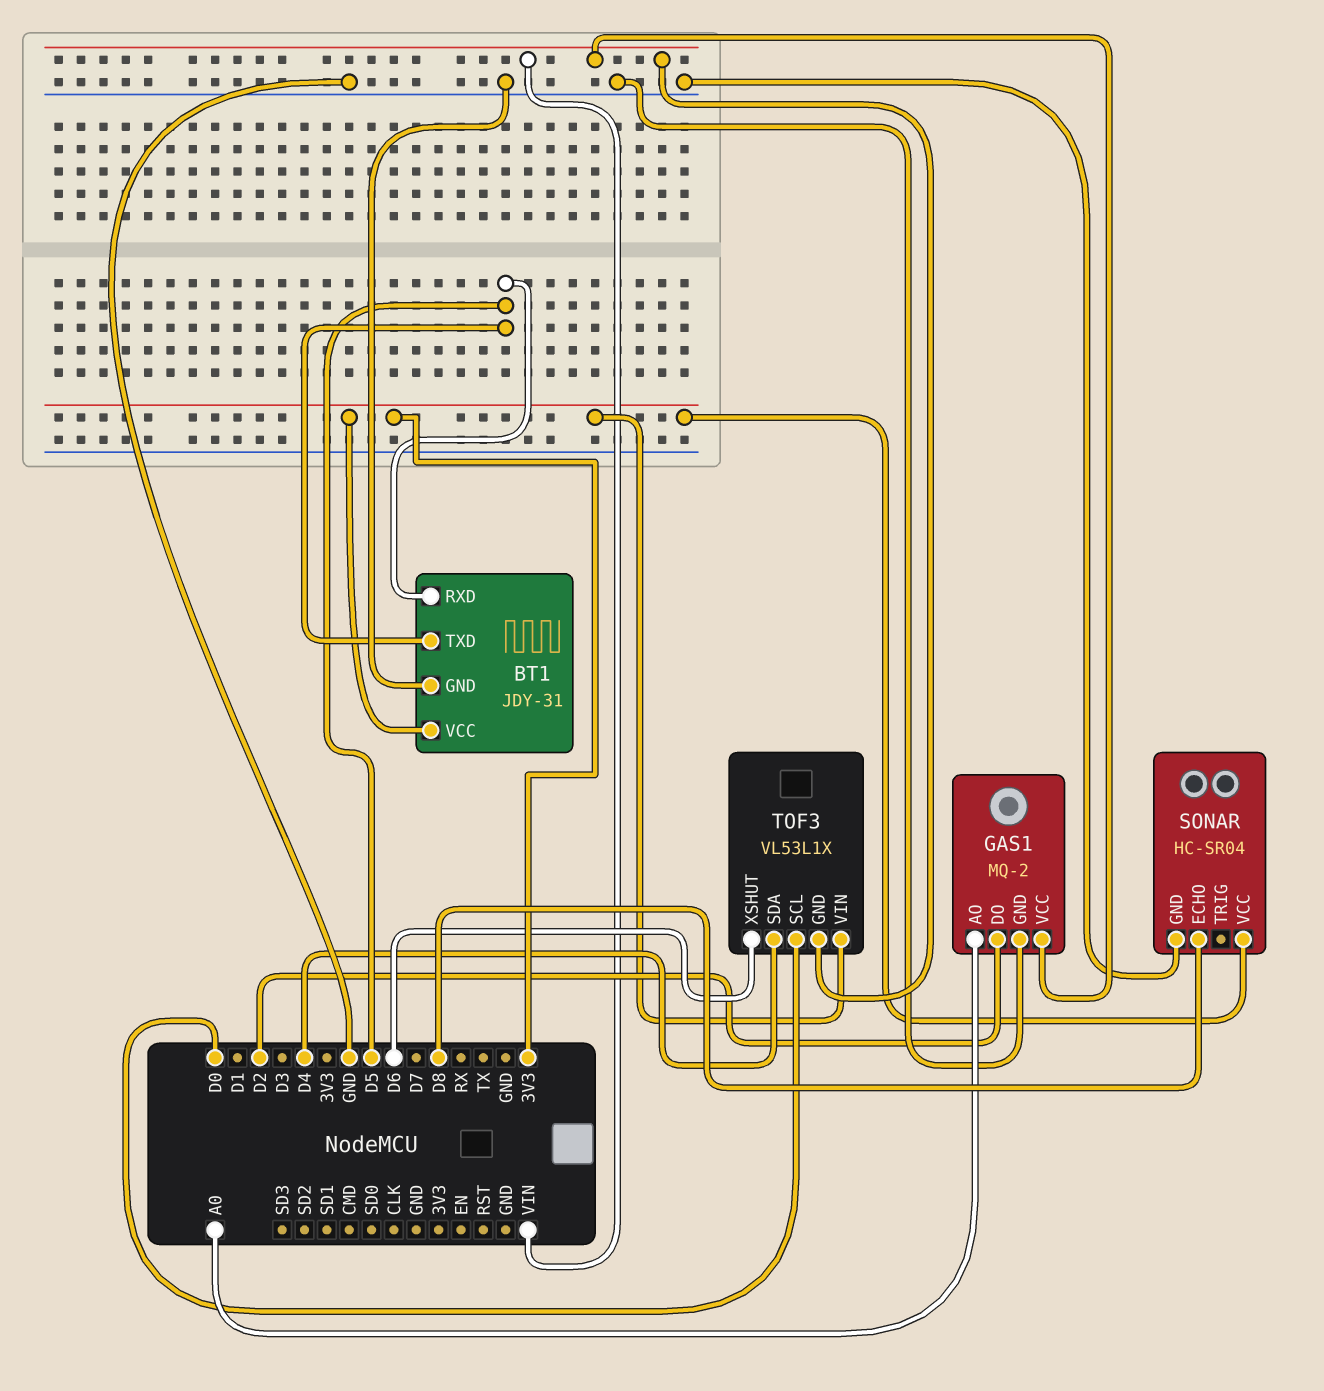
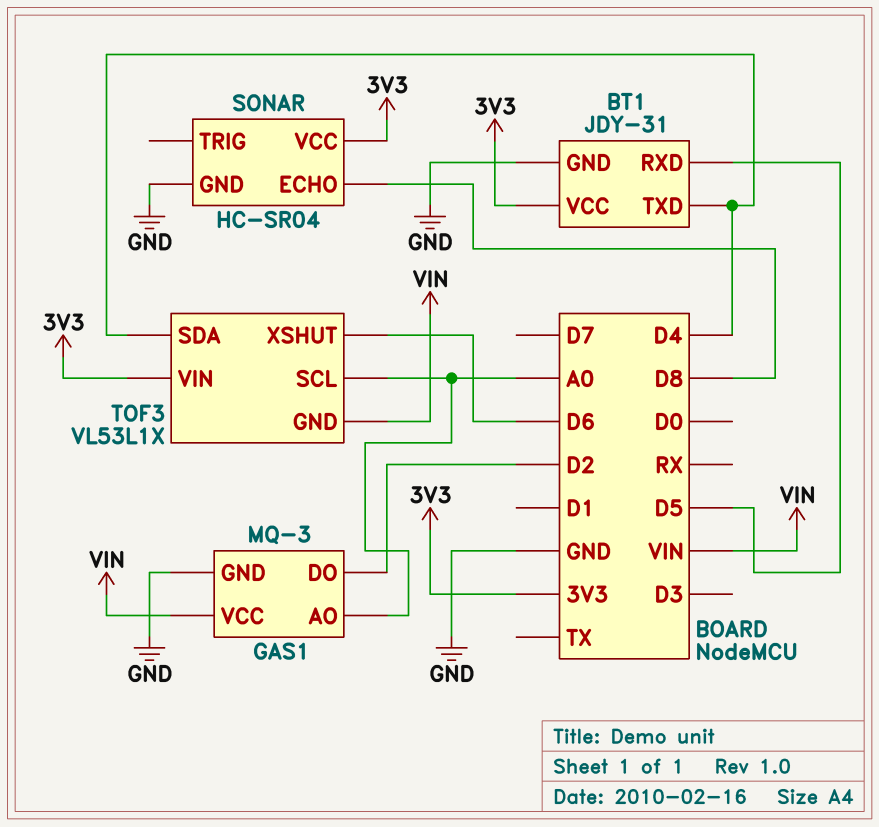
BT1 pin TXD: D5 -> D4
GAS1: MQ-2 -> MQ-3
TOF3 pin SCL: D0 -> A0

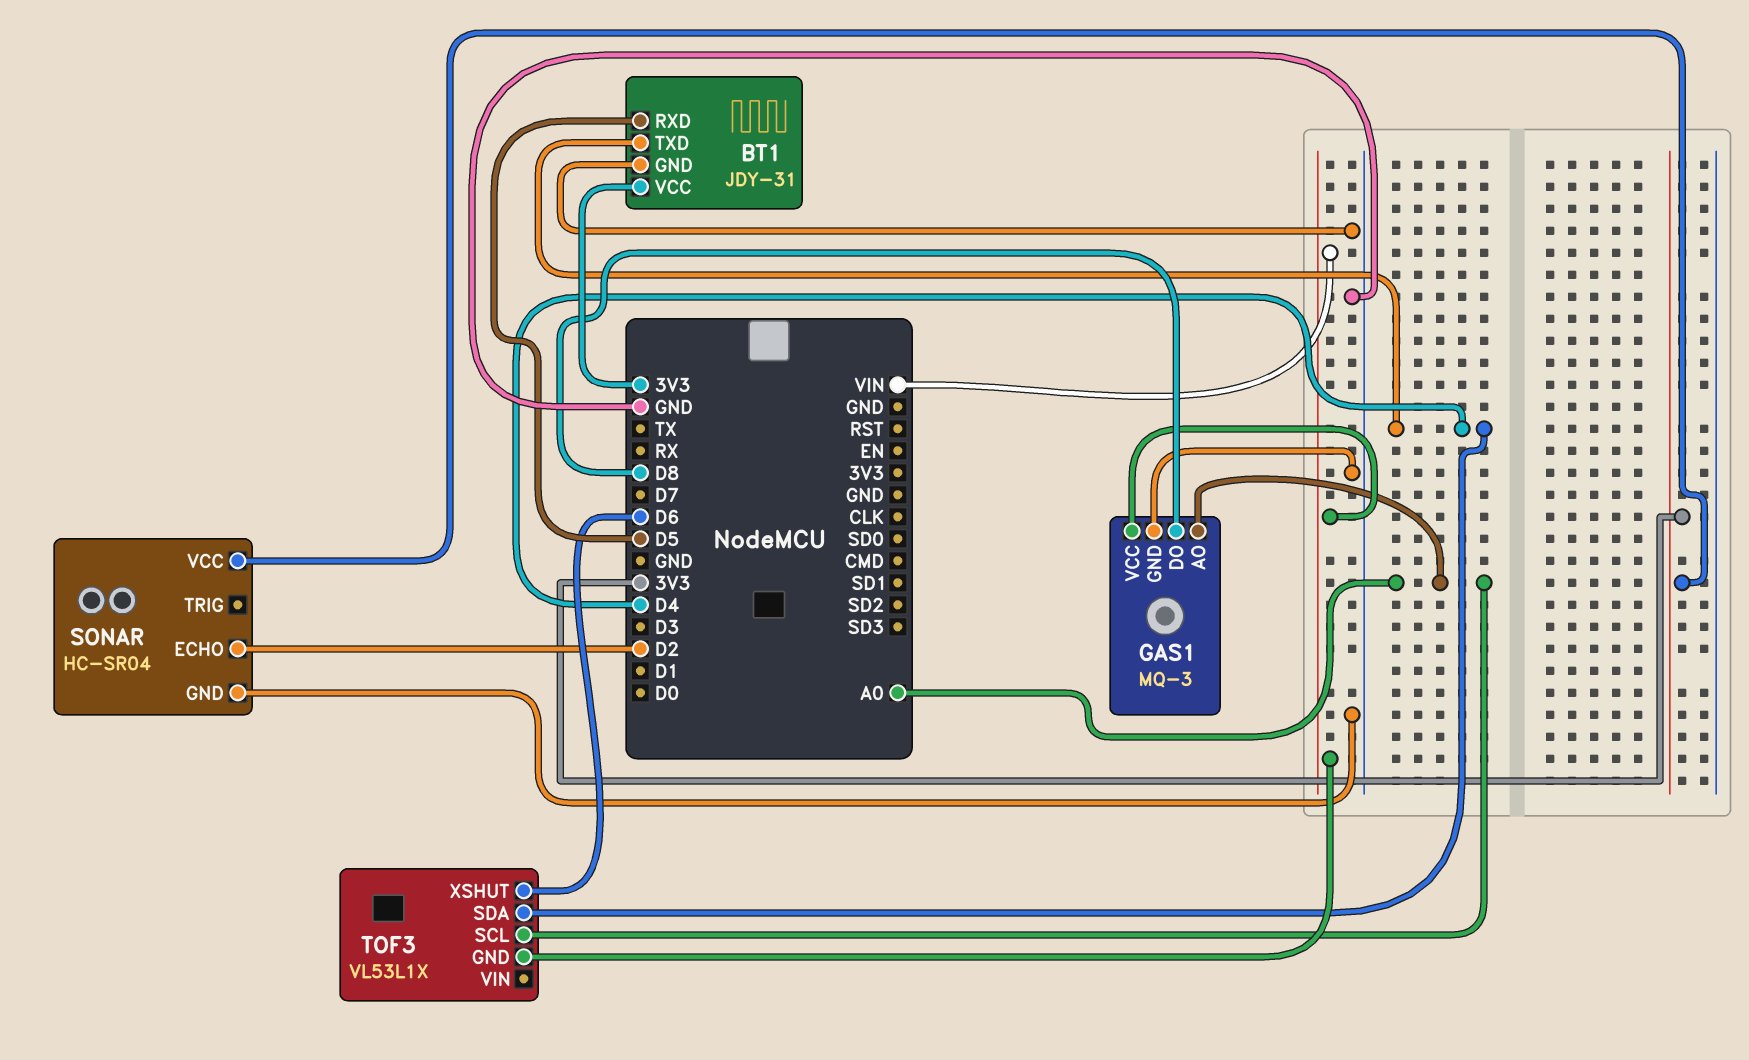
GAS1 pin DO: D2 -> D8
SONAR pin ECHO: D8 -> D2
TOF3 pin VIN: 3V3 -> none

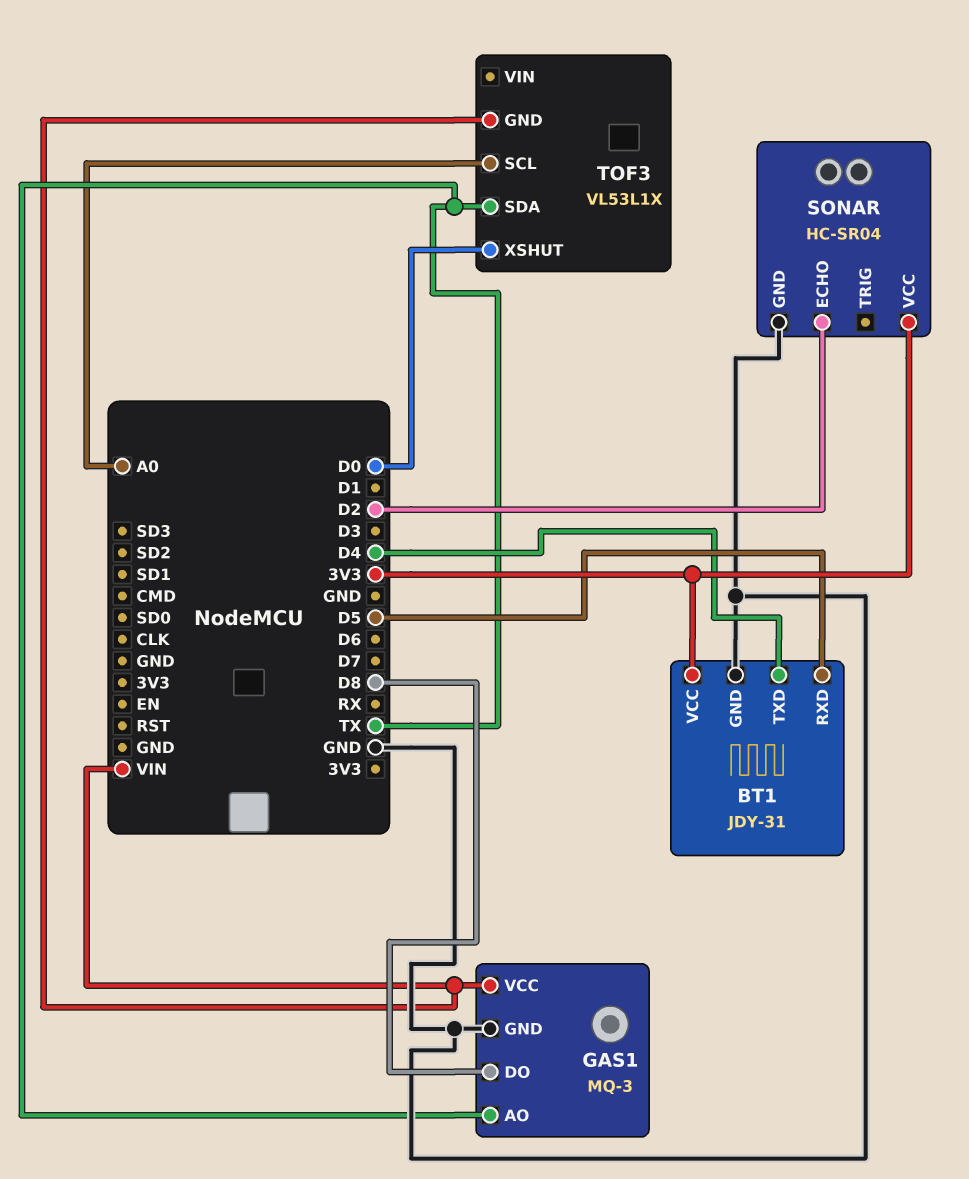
GAS1 pin AO: A0 -> TX
TOF3 pin SDA: D4 -> TX
TOF3 pin XSHUT: D6 -> D0

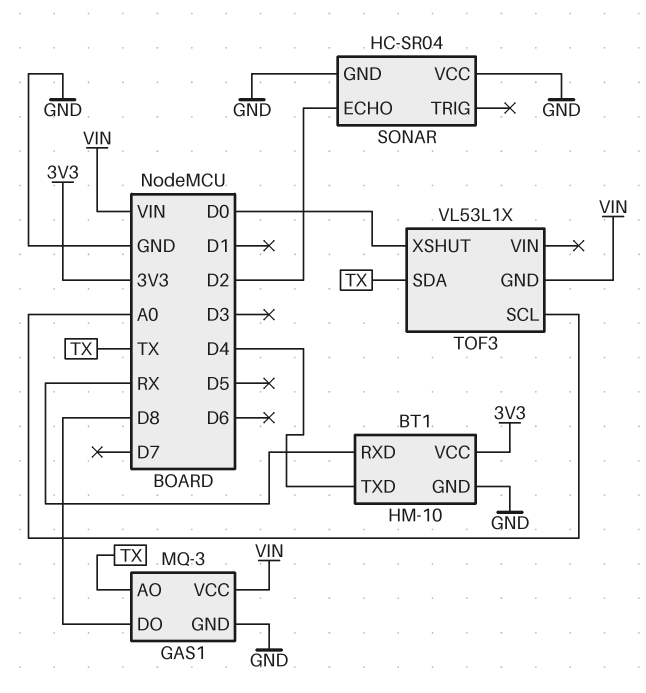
BT1: JDY-31 -> HM-10
BT1 pin RXD: D5 -> RX
SONAR pin VCC: 3V3 -> GND

